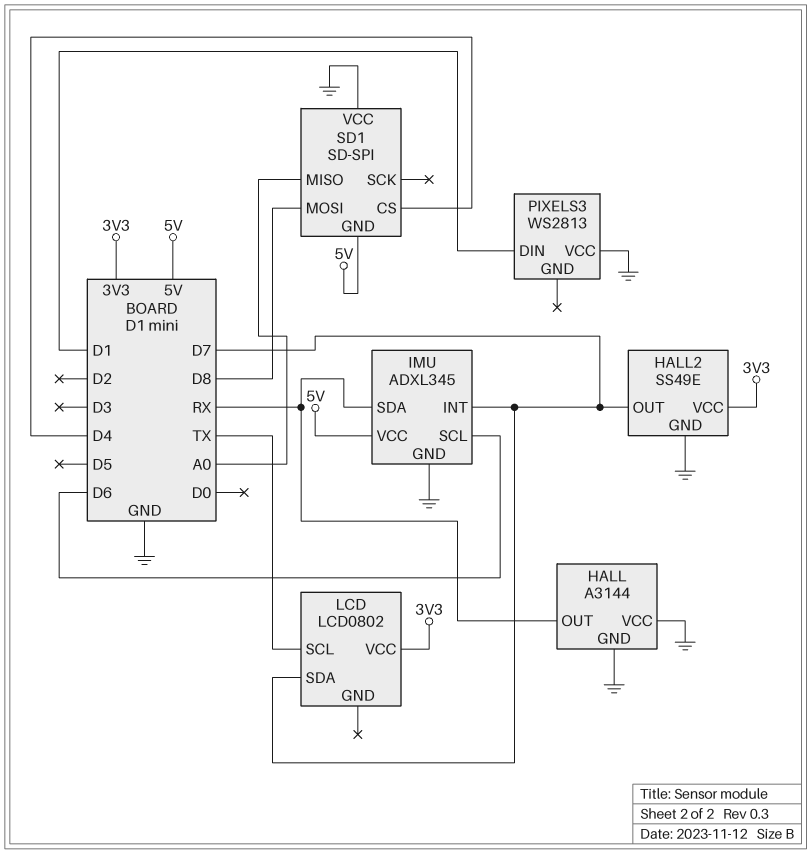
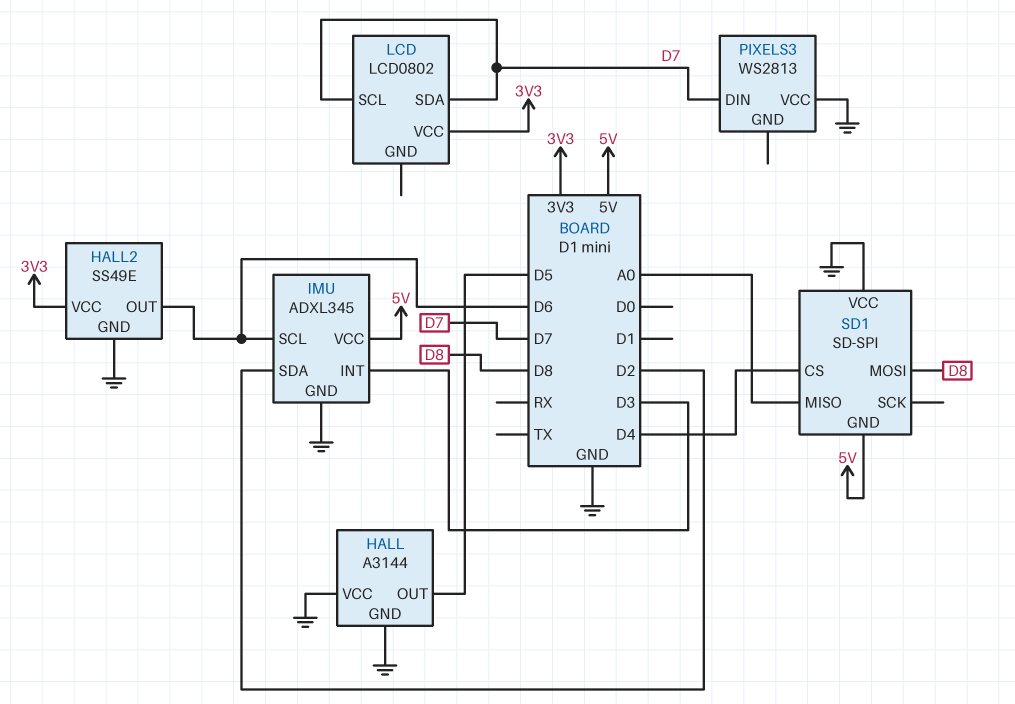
HALL pin OUT: RX -> D5
HALL2 pin OUT: D7 -> D6
IMU pin INT: D7 -> D3
IMU pin SDA: RX -> D2
LCD pin SCL: TX -> D7
PIXELS3 pin DIN: D1 -> D7

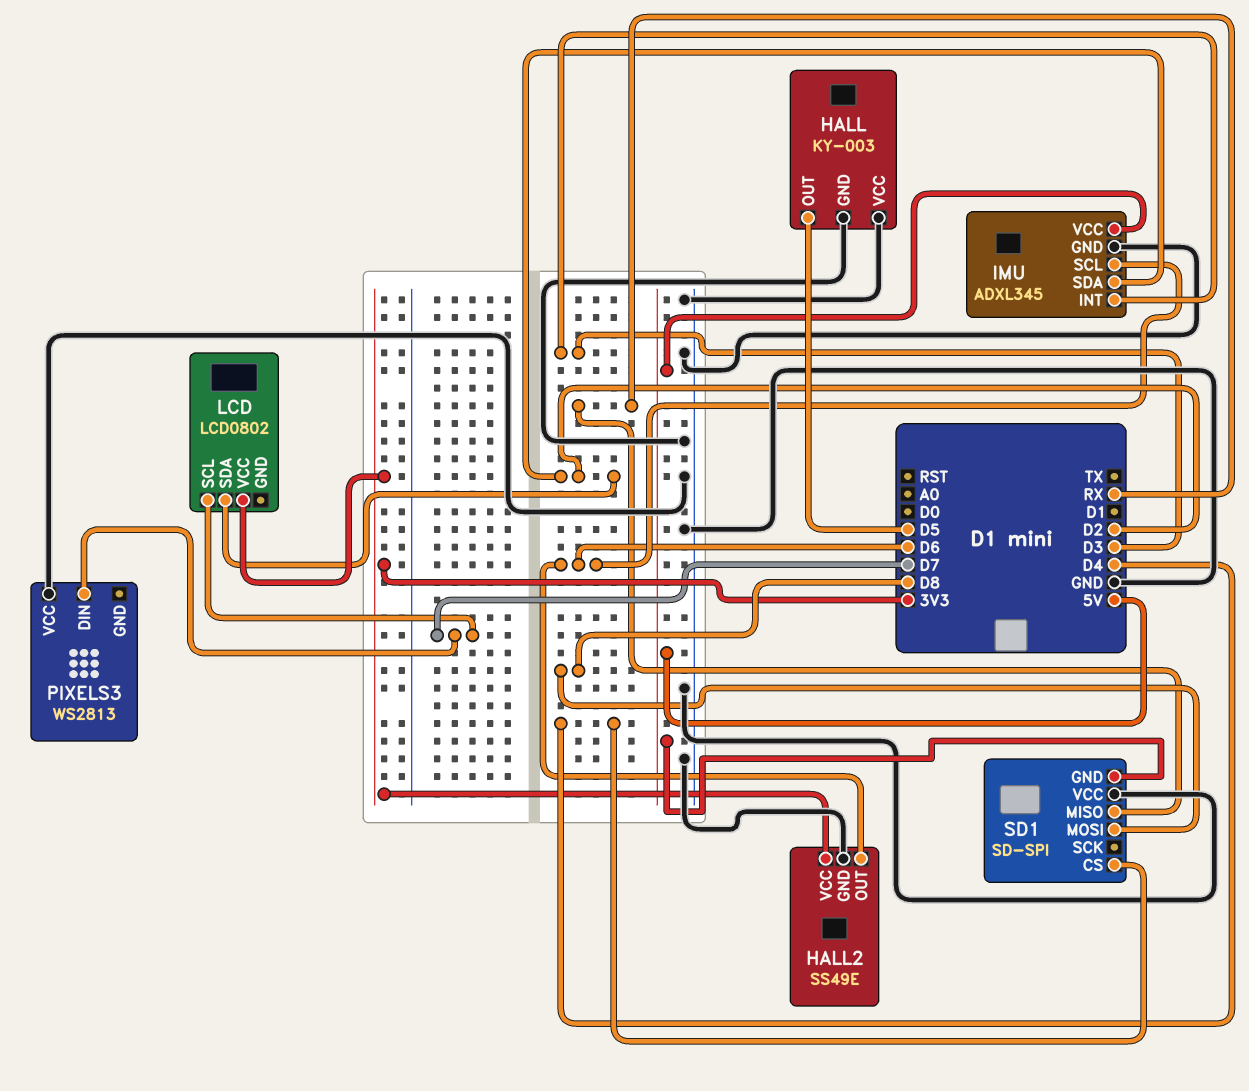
HALL: A3144 -> KY-003
LCD pin SDA: D7 -> D2
SD1 pin MISO: A0 -> RX

